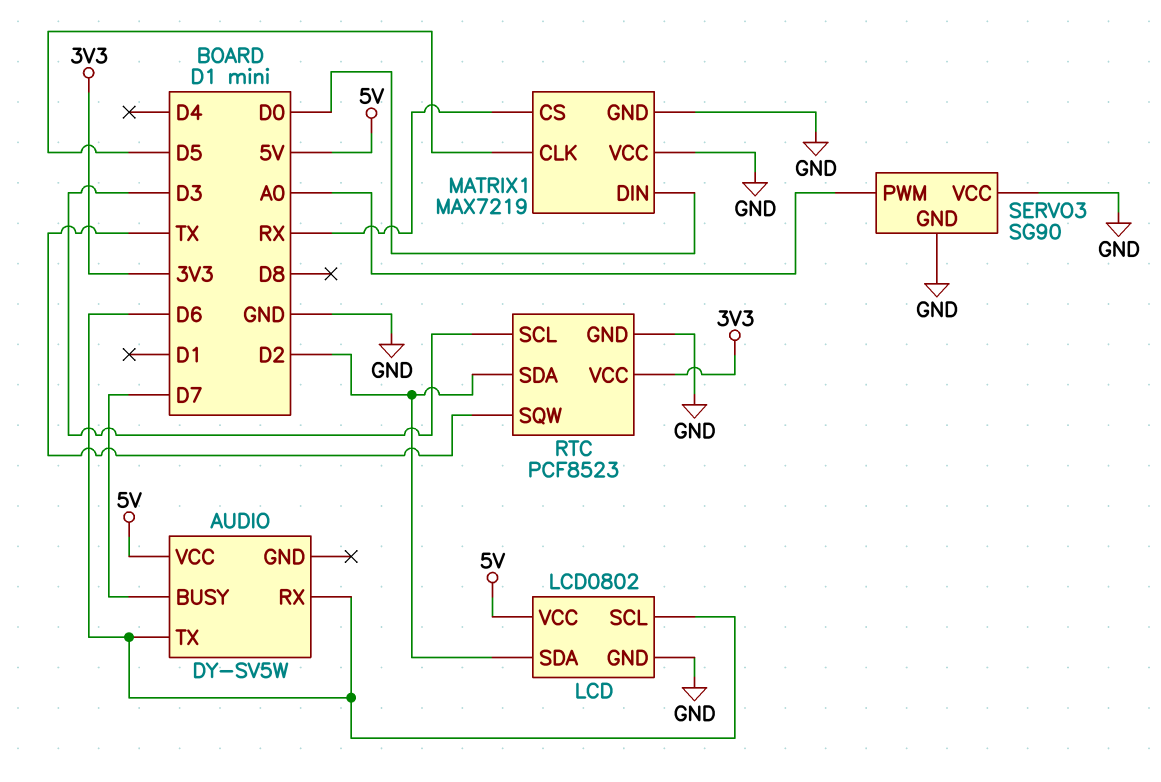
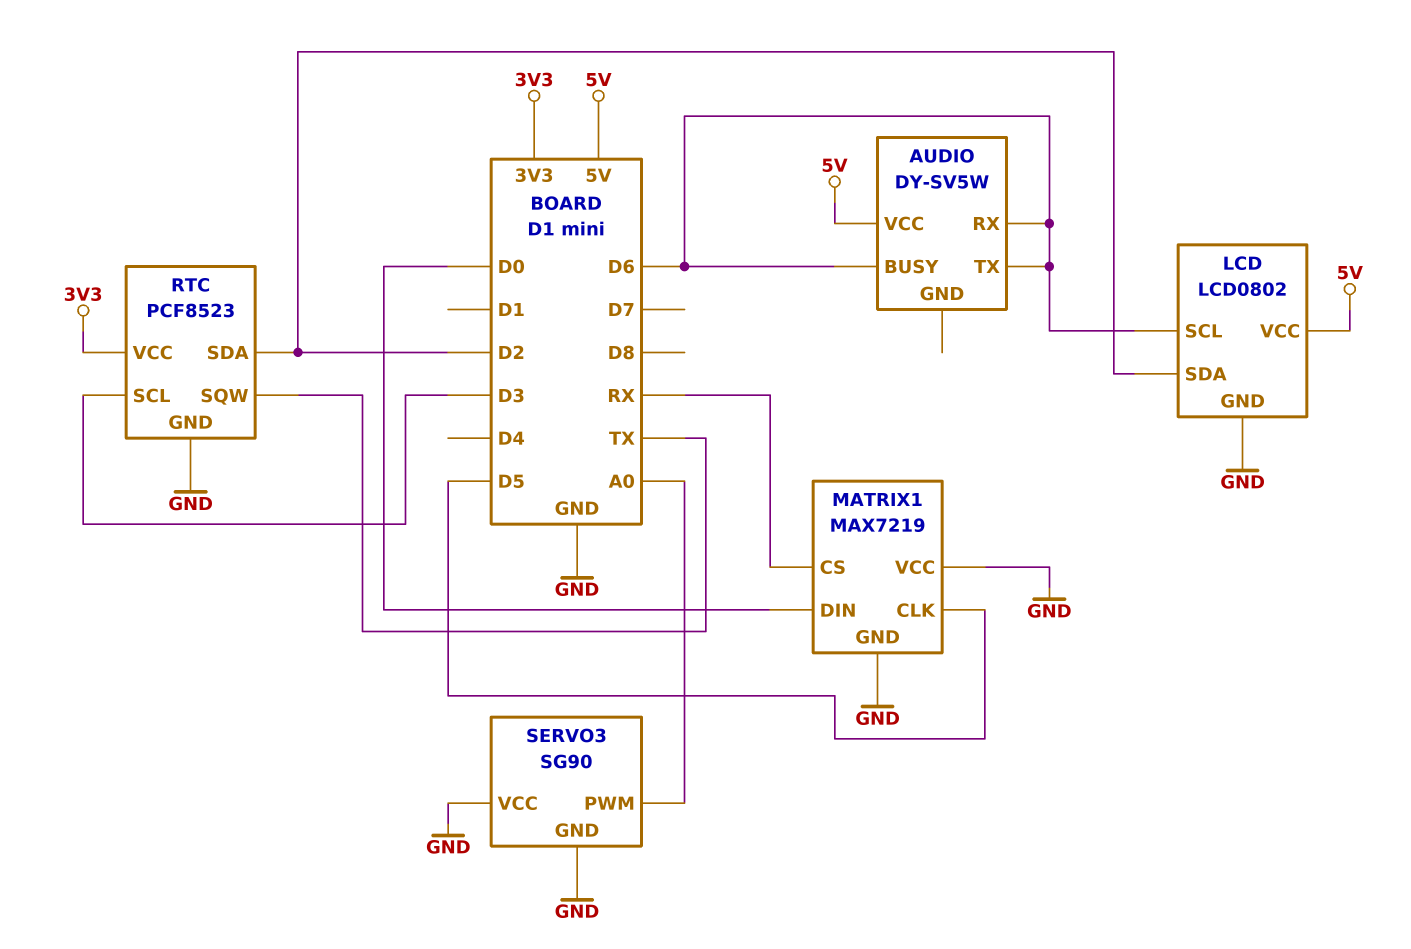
AUDIO pin BUSY: D7 -> D6

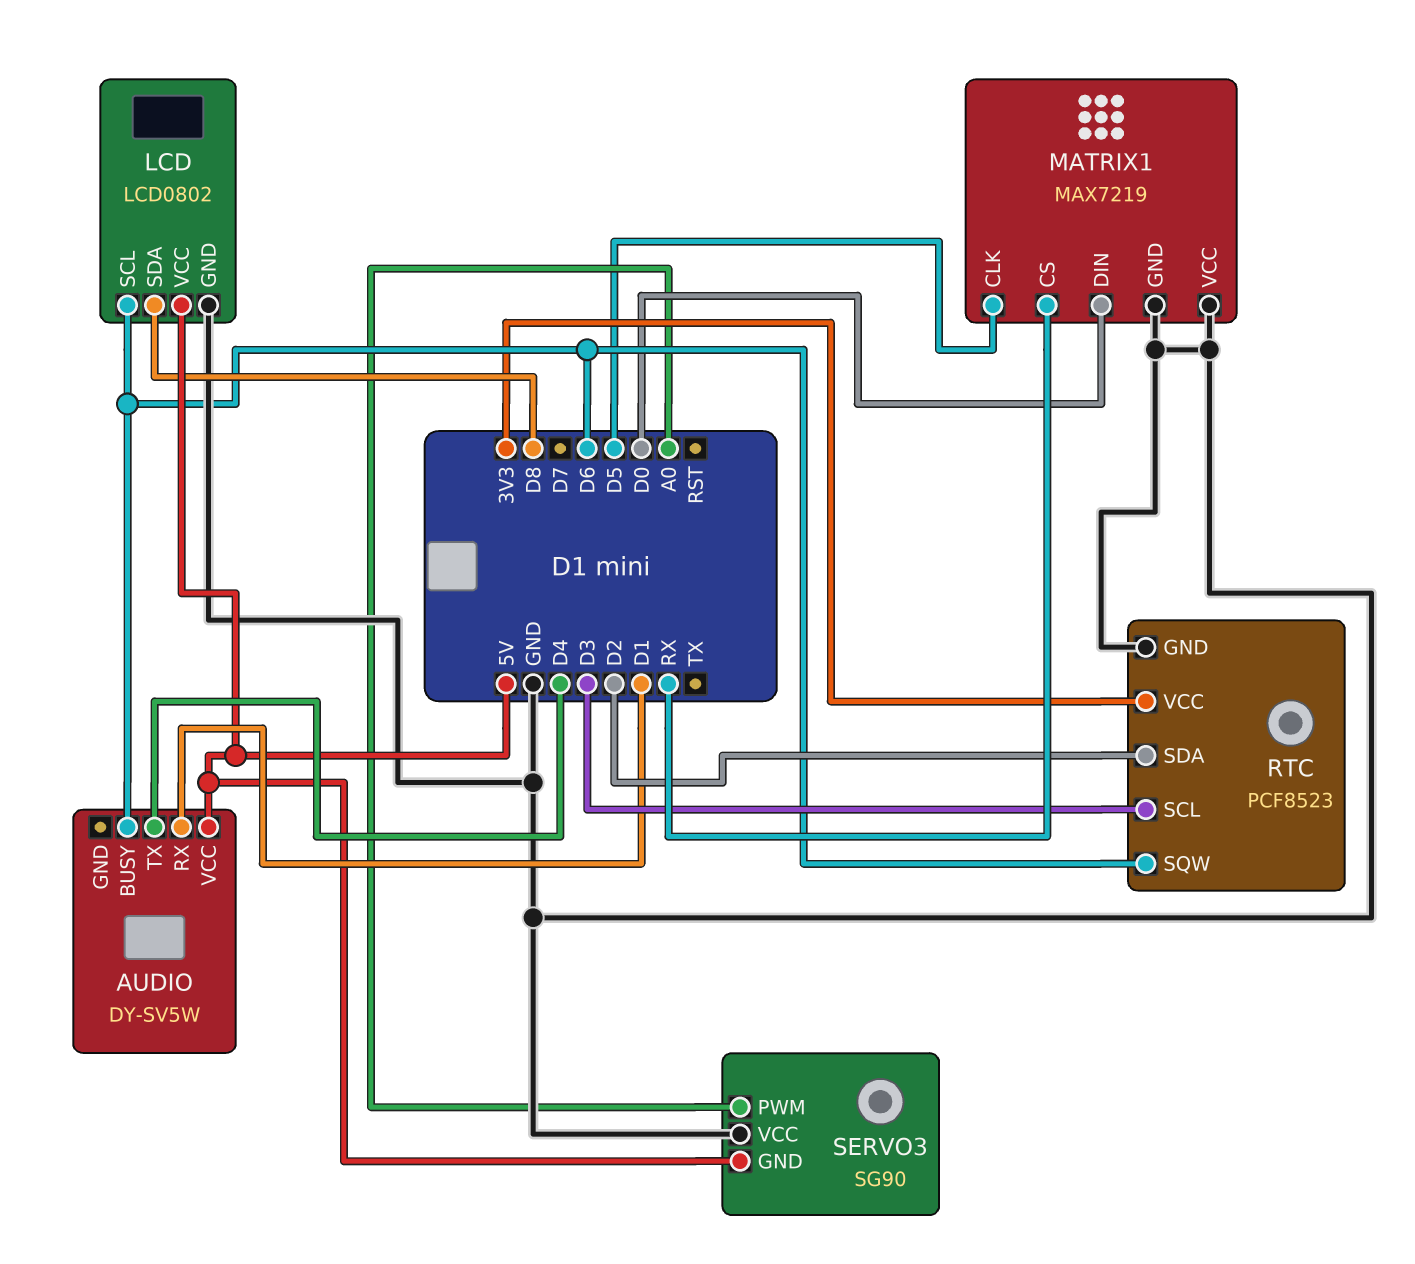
AUDIO pin RX: D6 -> D1
AUDIO pin TX: D6 -> D4
LCD pin SDA: D2 -> D8
RTC pin SQW: TX -> D6
SERVO3 pin GND: GND -> 5V

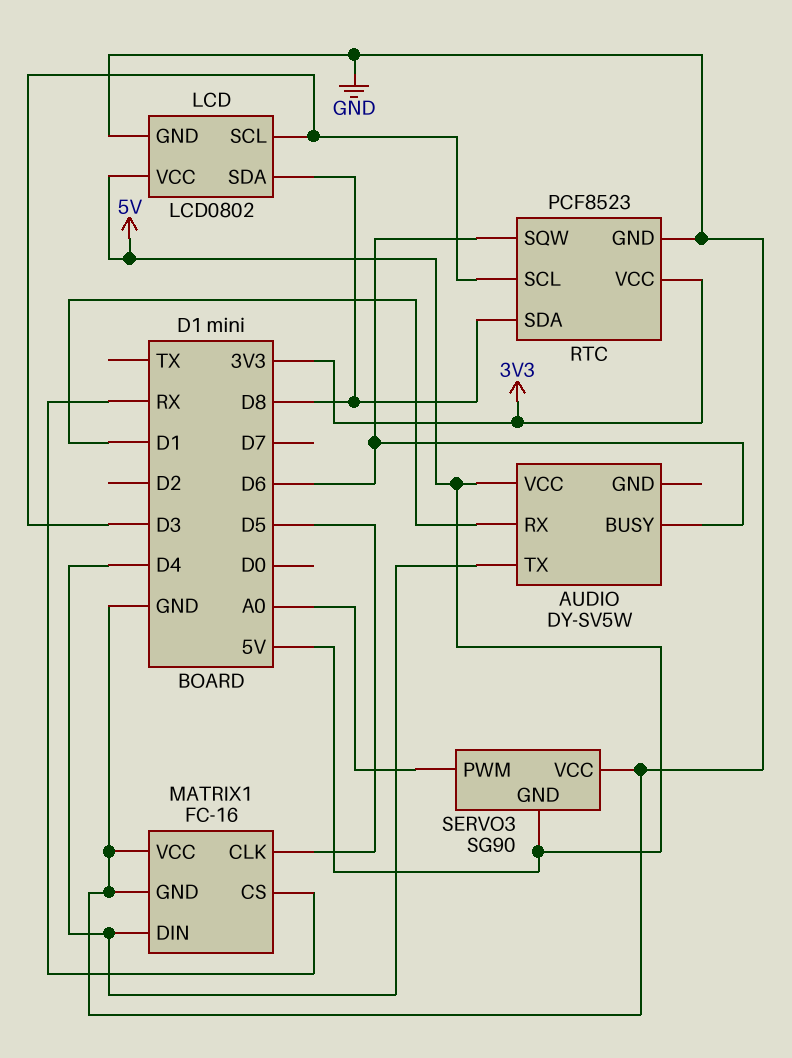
LCD pin SCL: D6 -> D3
MATRIX1: MAX7219 -> FC-16
MATRIX1 pin DIN: D0 -> D4
RTC pin SDA: D2 -> D8

